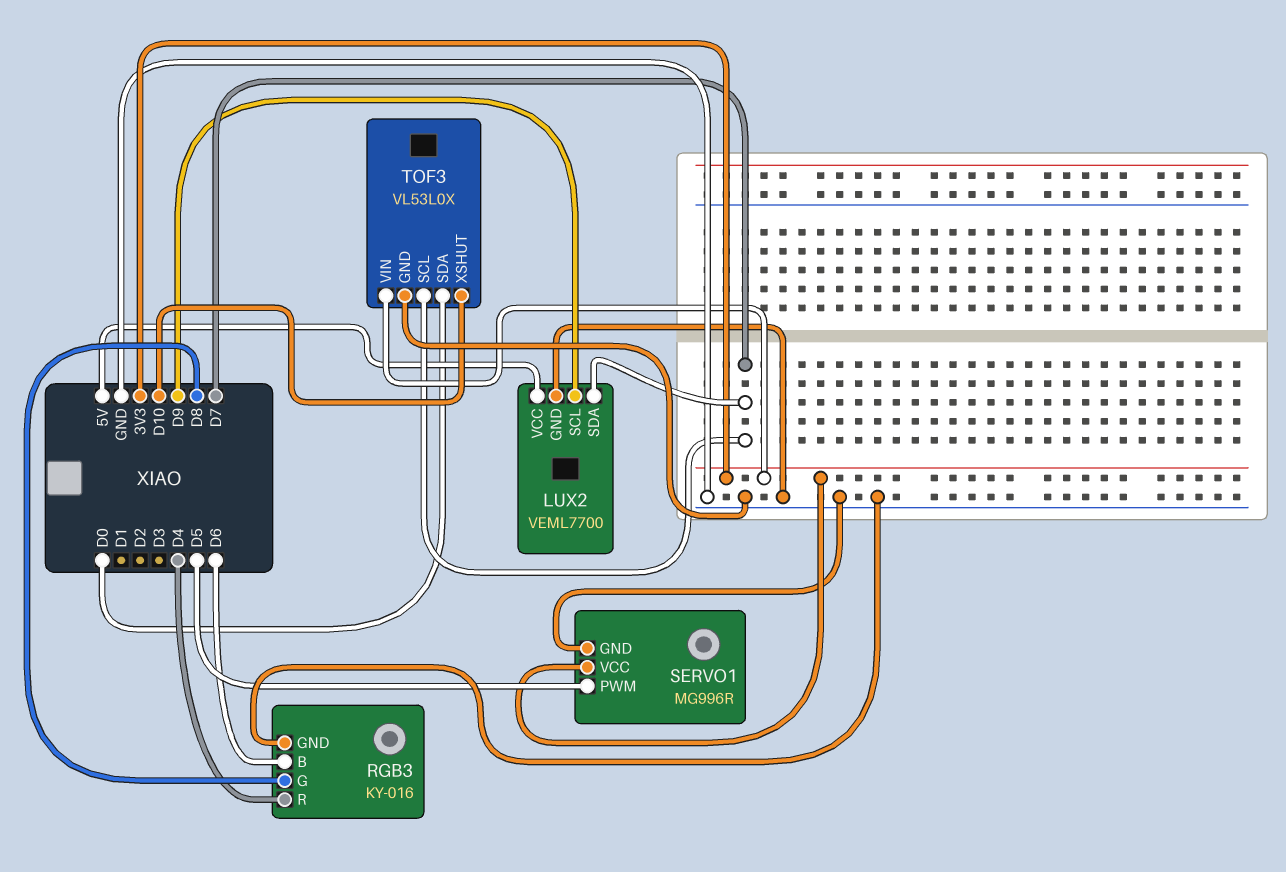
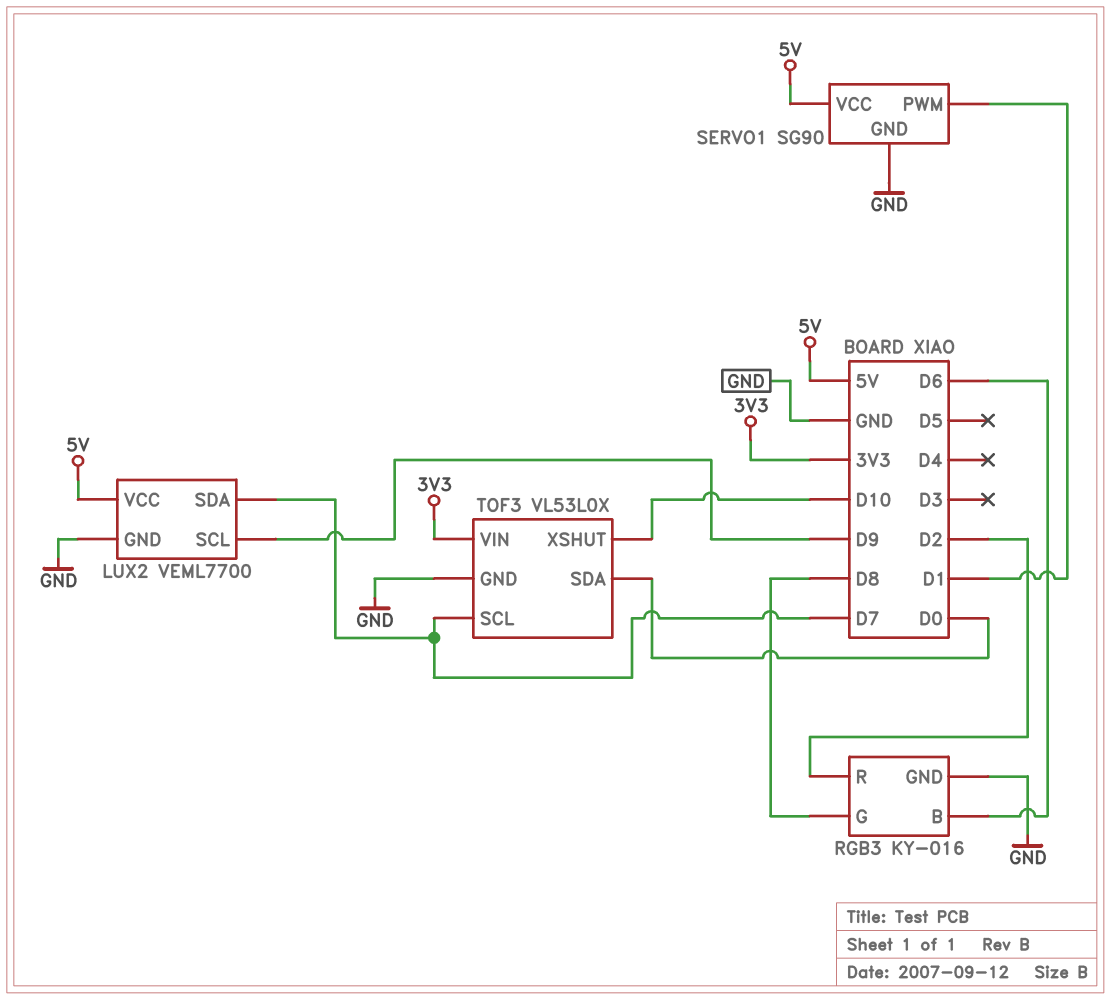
RGB3 pin R: D4 -> D2
SERVO1: MG996R -> SG90
SERVO1 pin PWM: D5 -> D1
SERVO1 pin VCC: 3V3 -> 5V

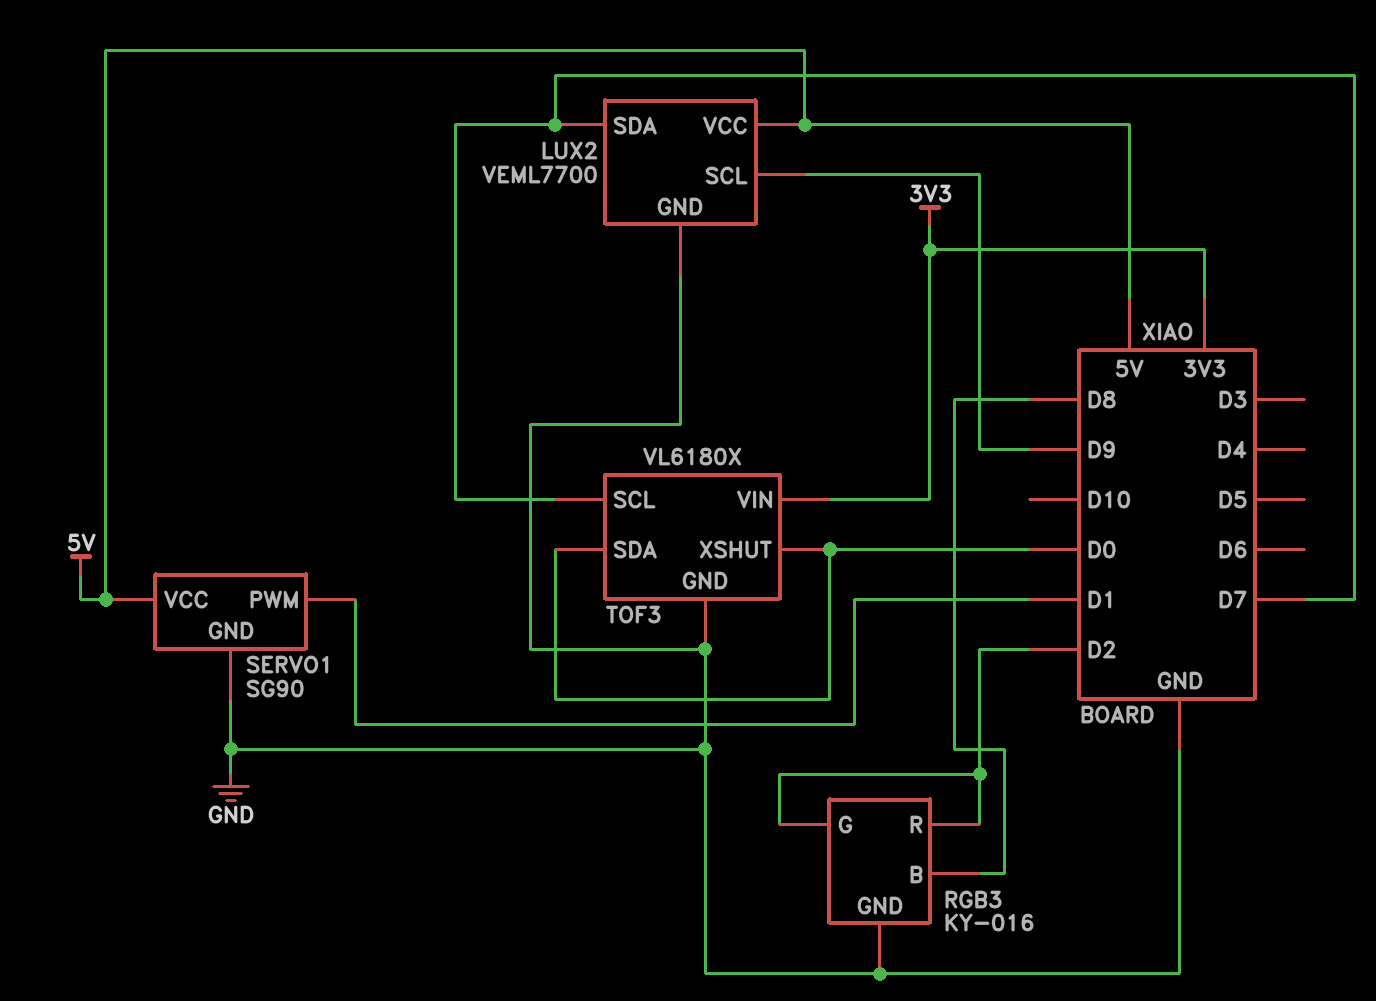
RGB3 pin B: D6 -> D8
RGB3 pin G: D8 -> D2
TOF3: VL53L0X -> VL6180X
TOF3 pin XSHUT: D10 -> D0

